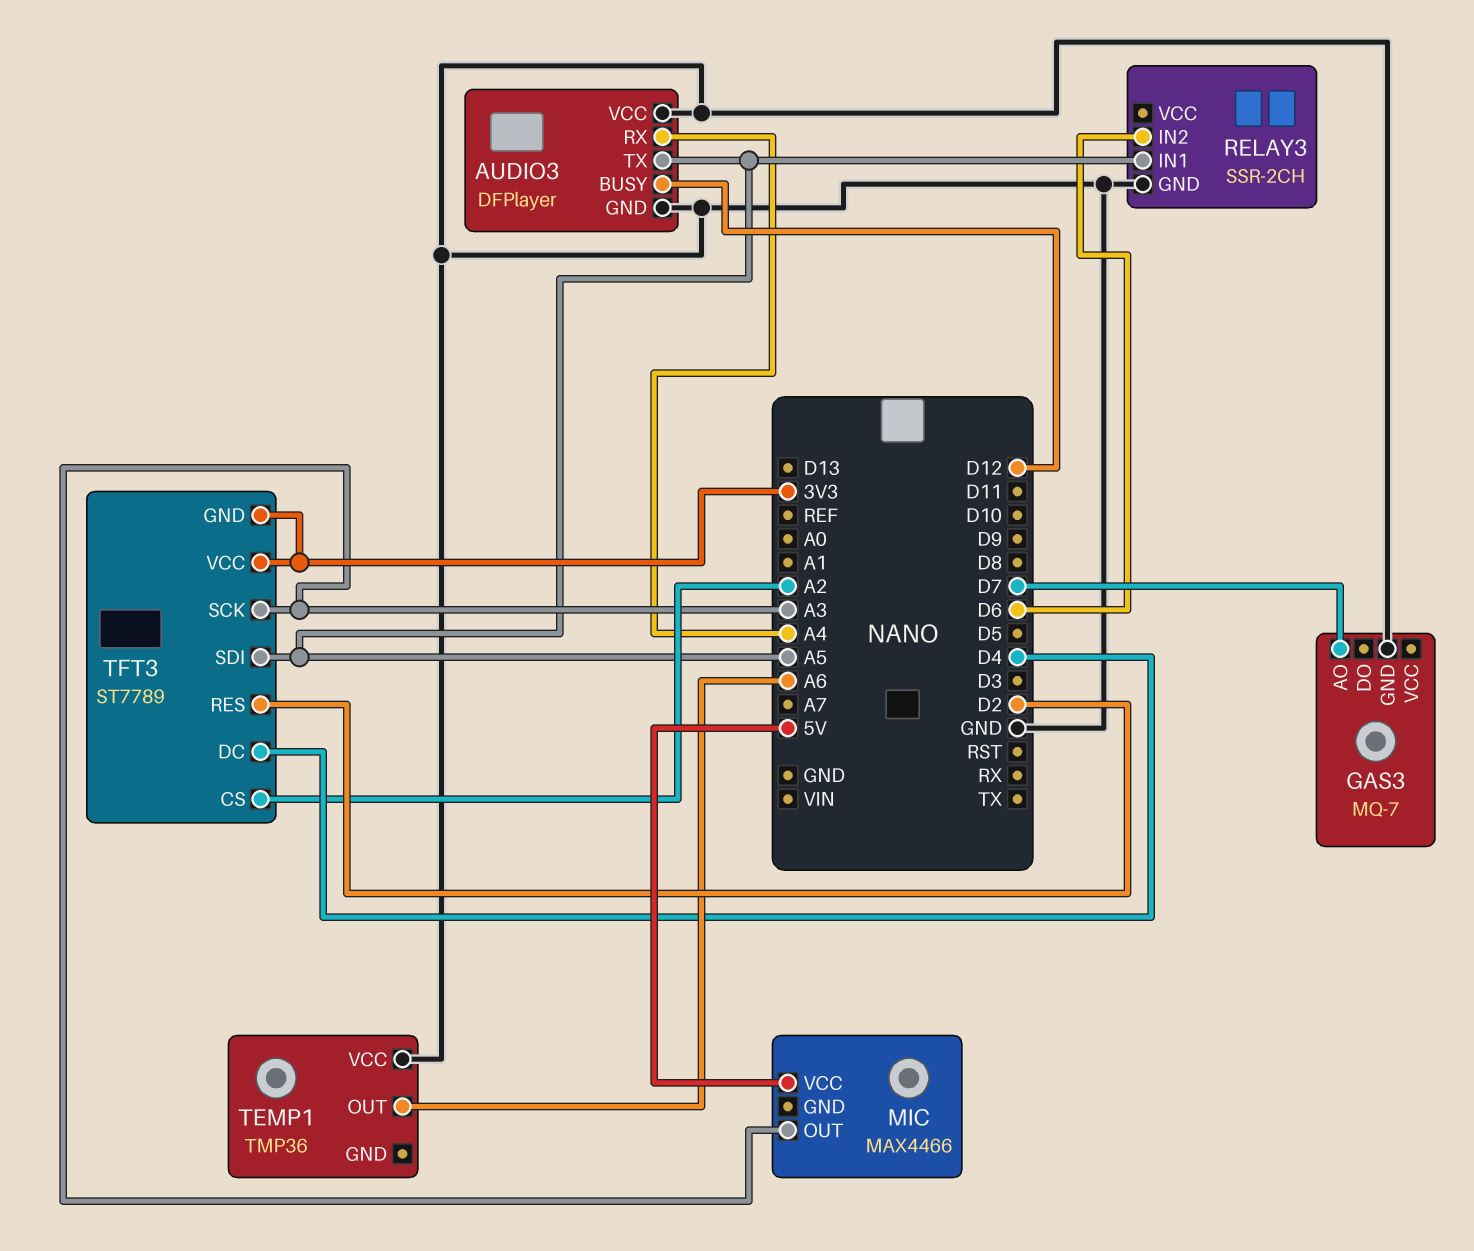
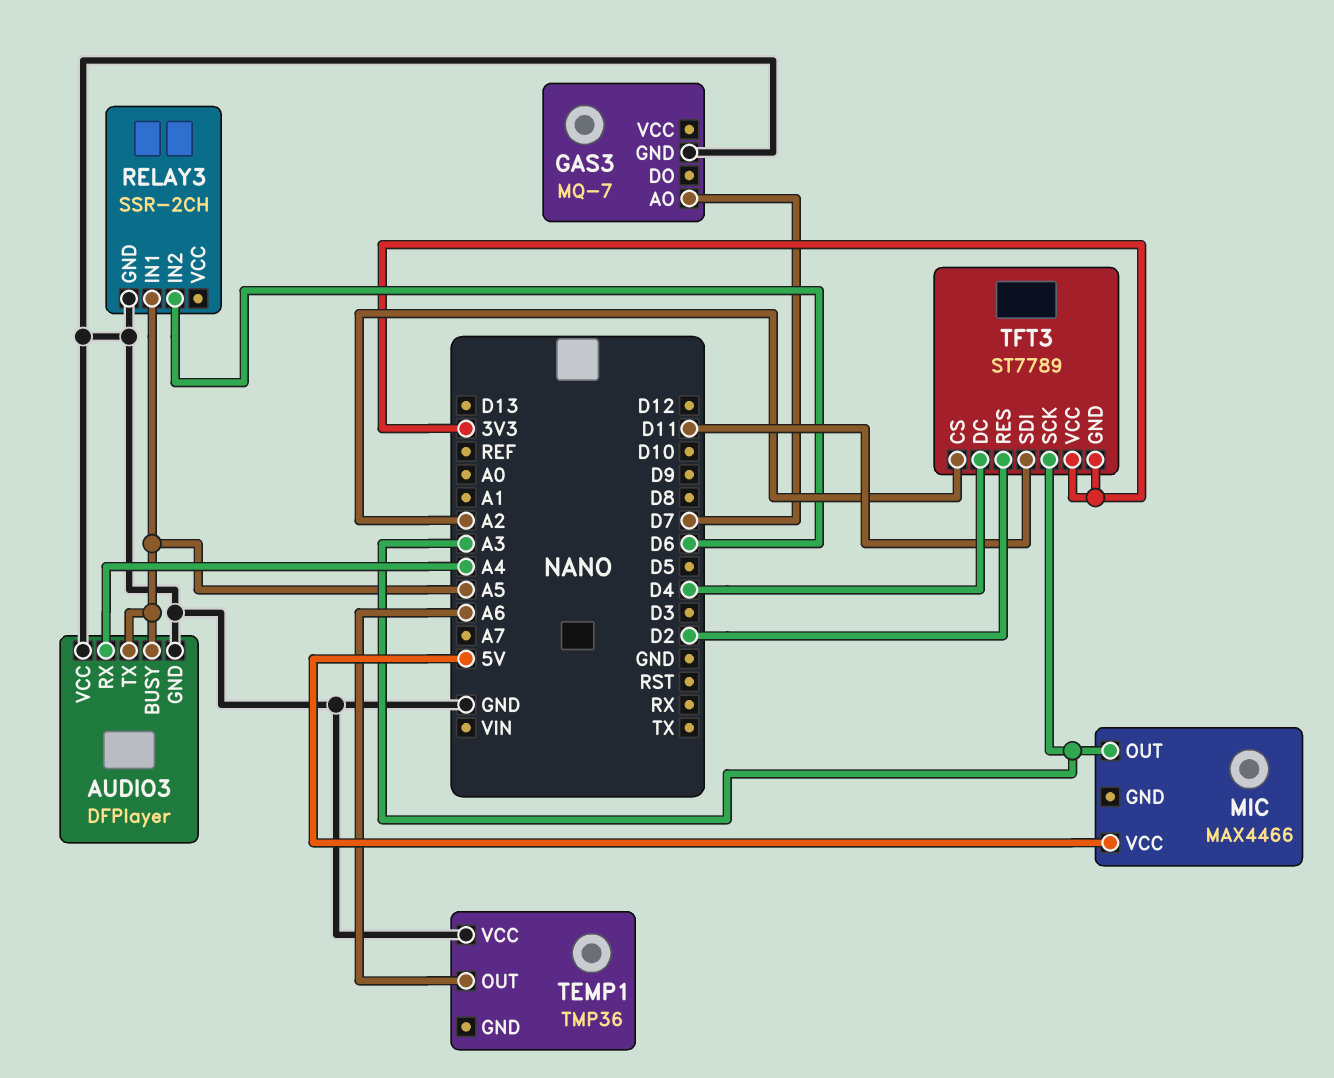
AUDIO3 pin BUSY: D12 -> A5
TFT3 pin SDI: A5 -> D11

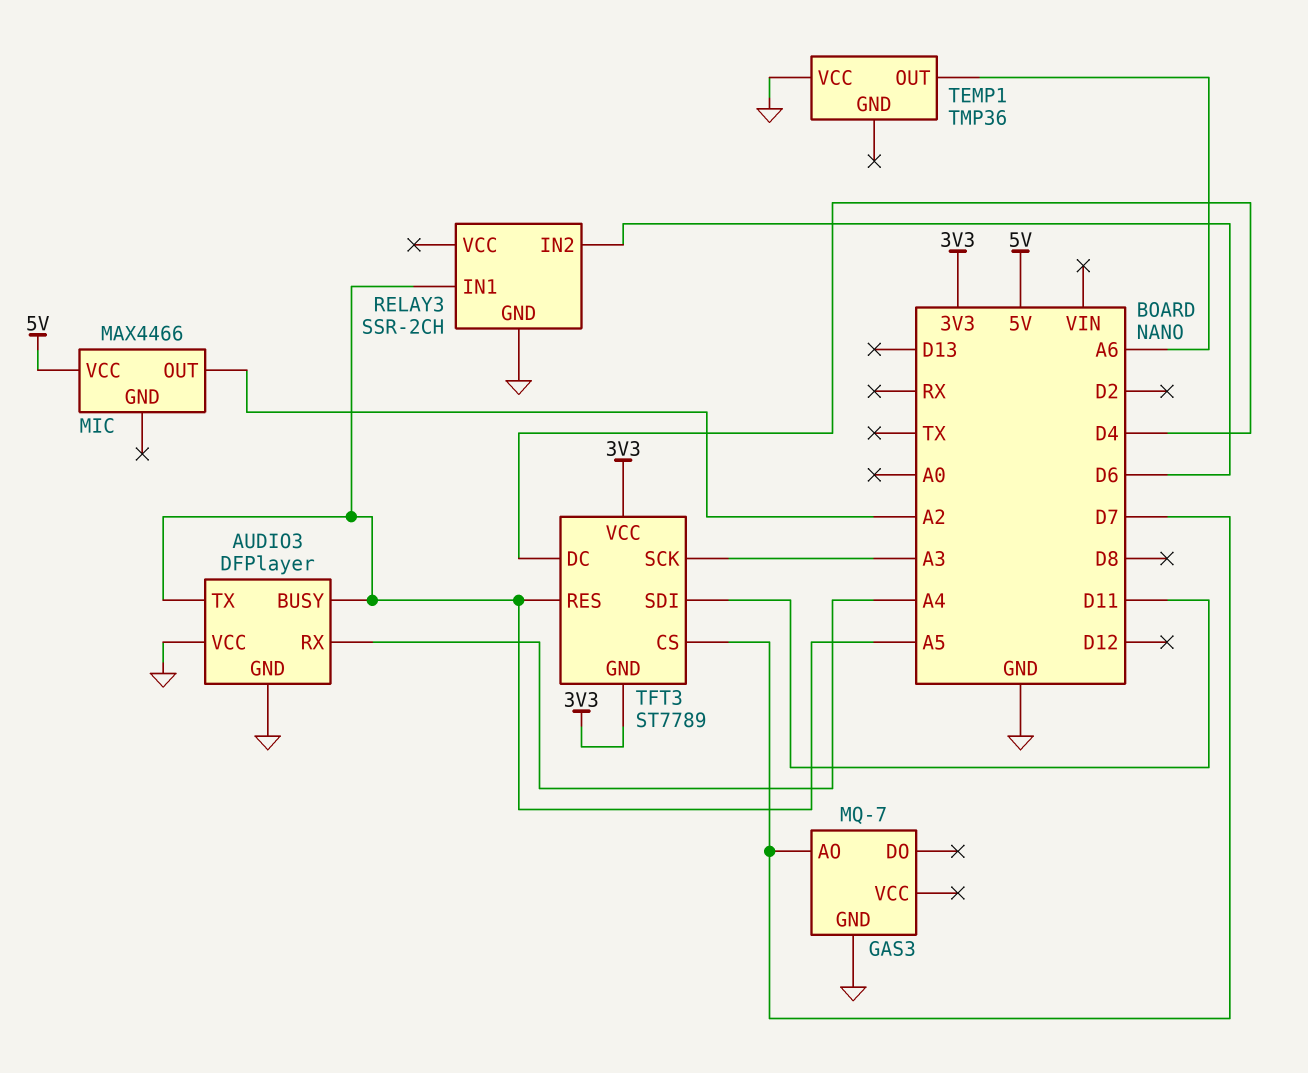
MIC pin OUT: A3 -> A2
TFT3 pin CS: A2 -> D7
TFT3 pin RES: D2 -> A5

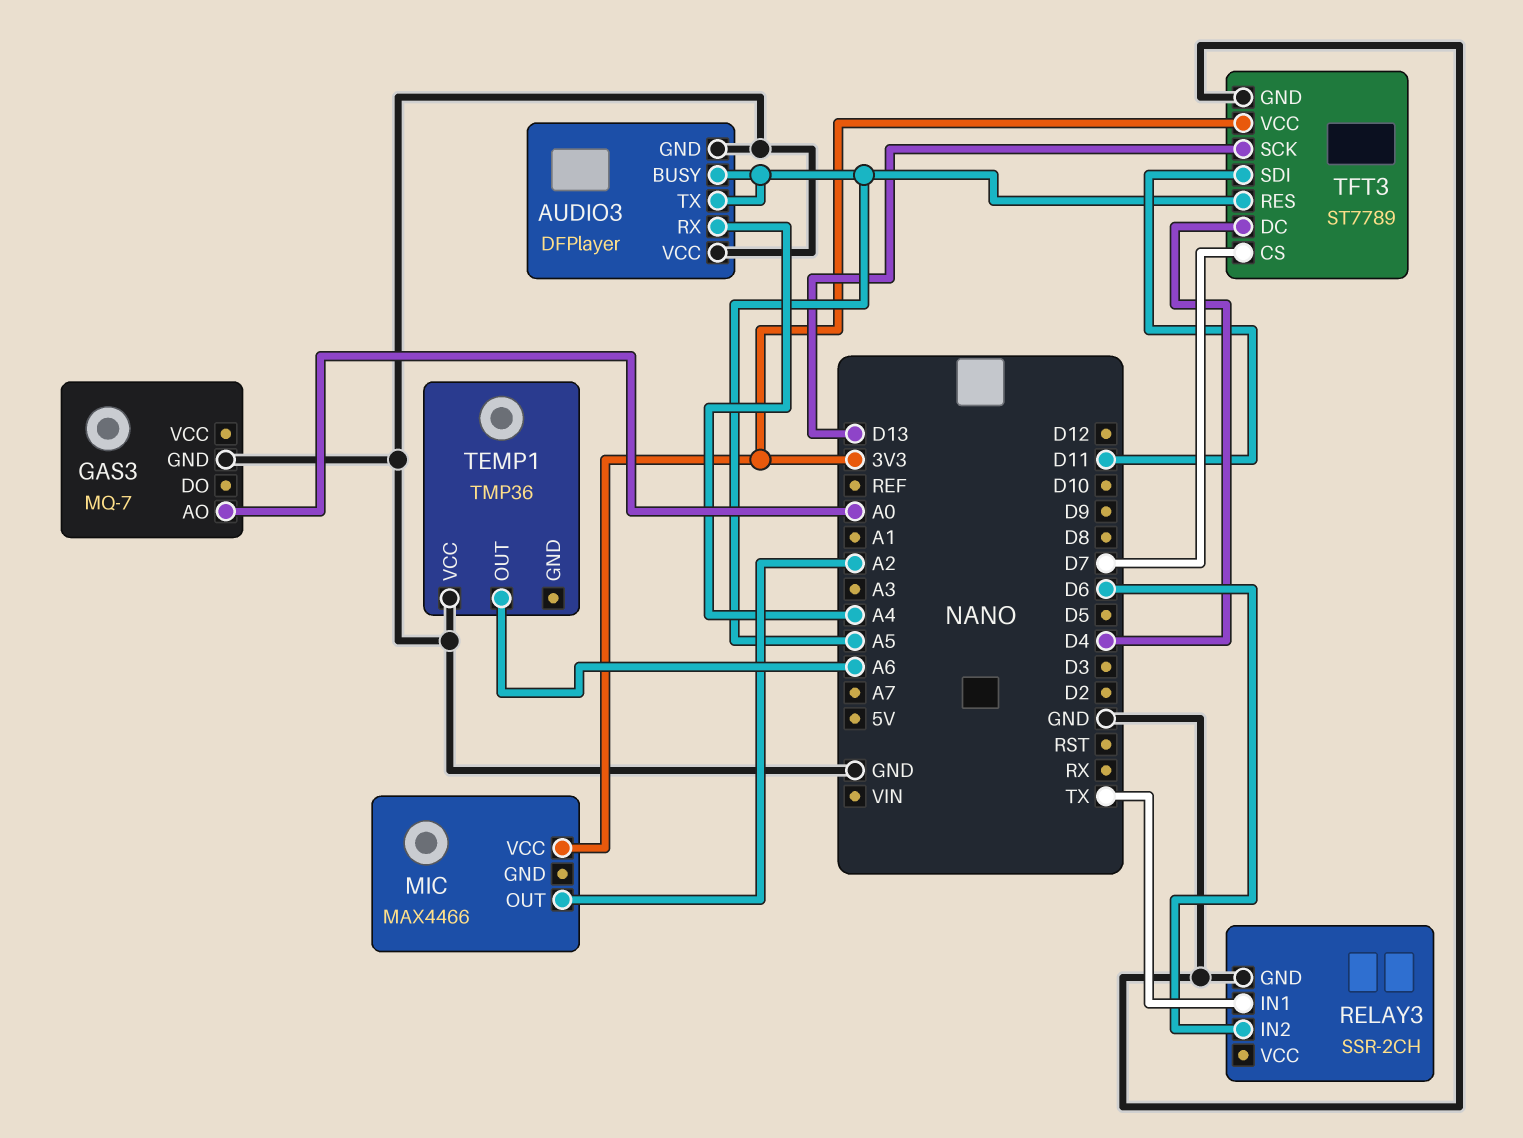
GAS3 pin AO: D7 -> A0
MIC pin VCC: 5V -> 3V3
RELAY3 pin IN1: A5 -> TX
TFT3 pin GND: 3V3 -> GND
TFT3 pin SCK: A3 -> D13

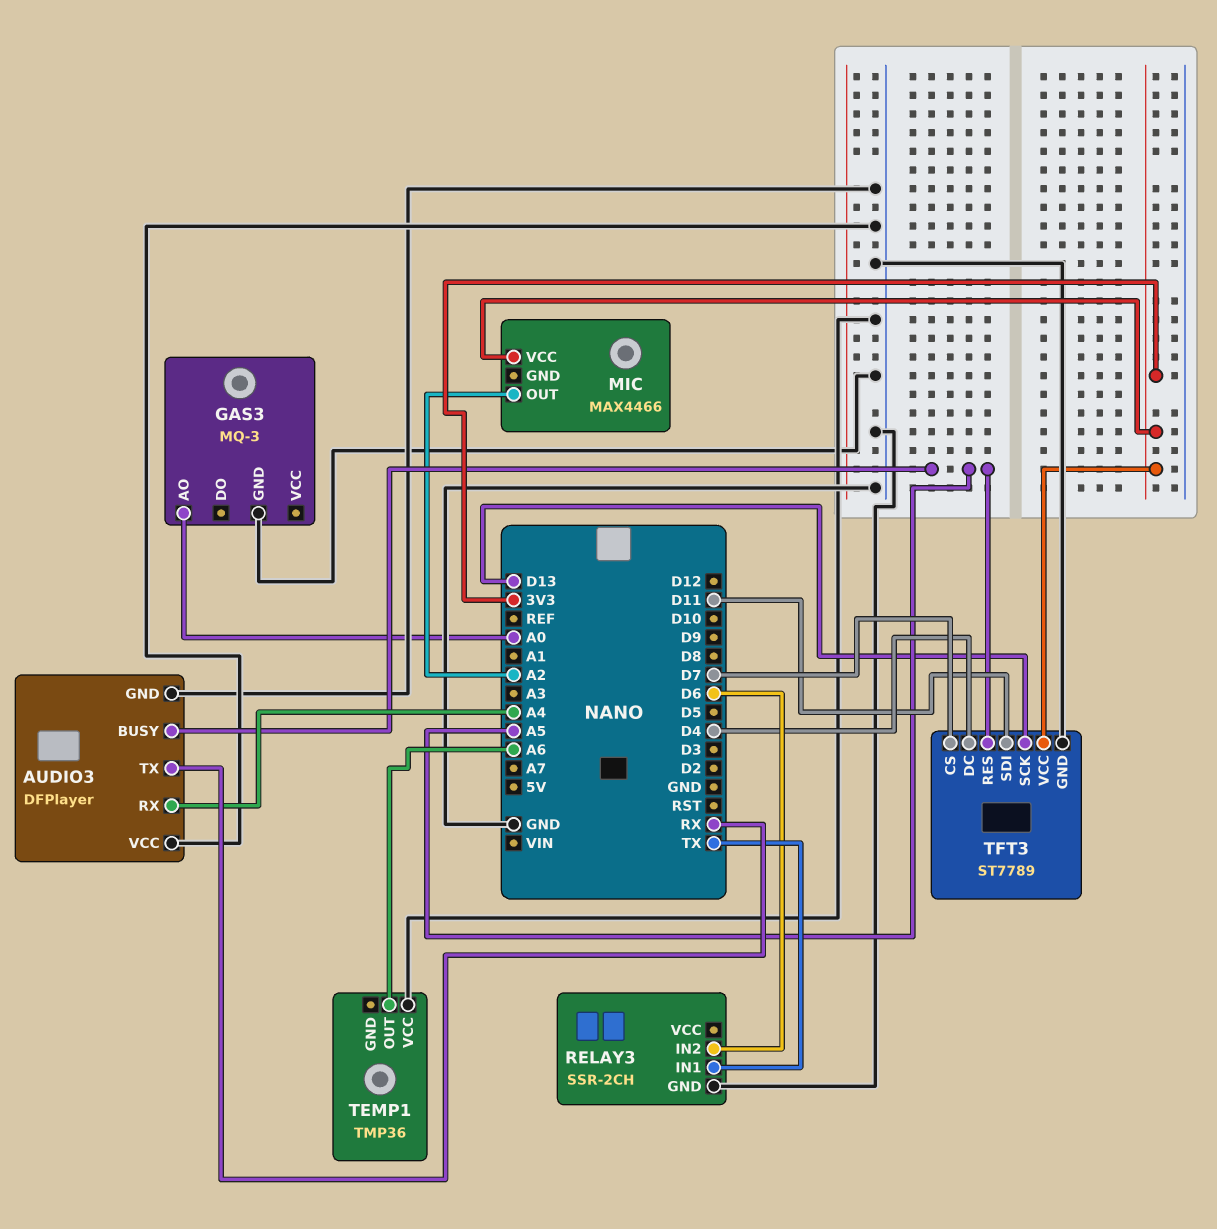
AUDIO3 pin TX: A5 -> RX
GAS3: MQ-7 -> MQ-3

